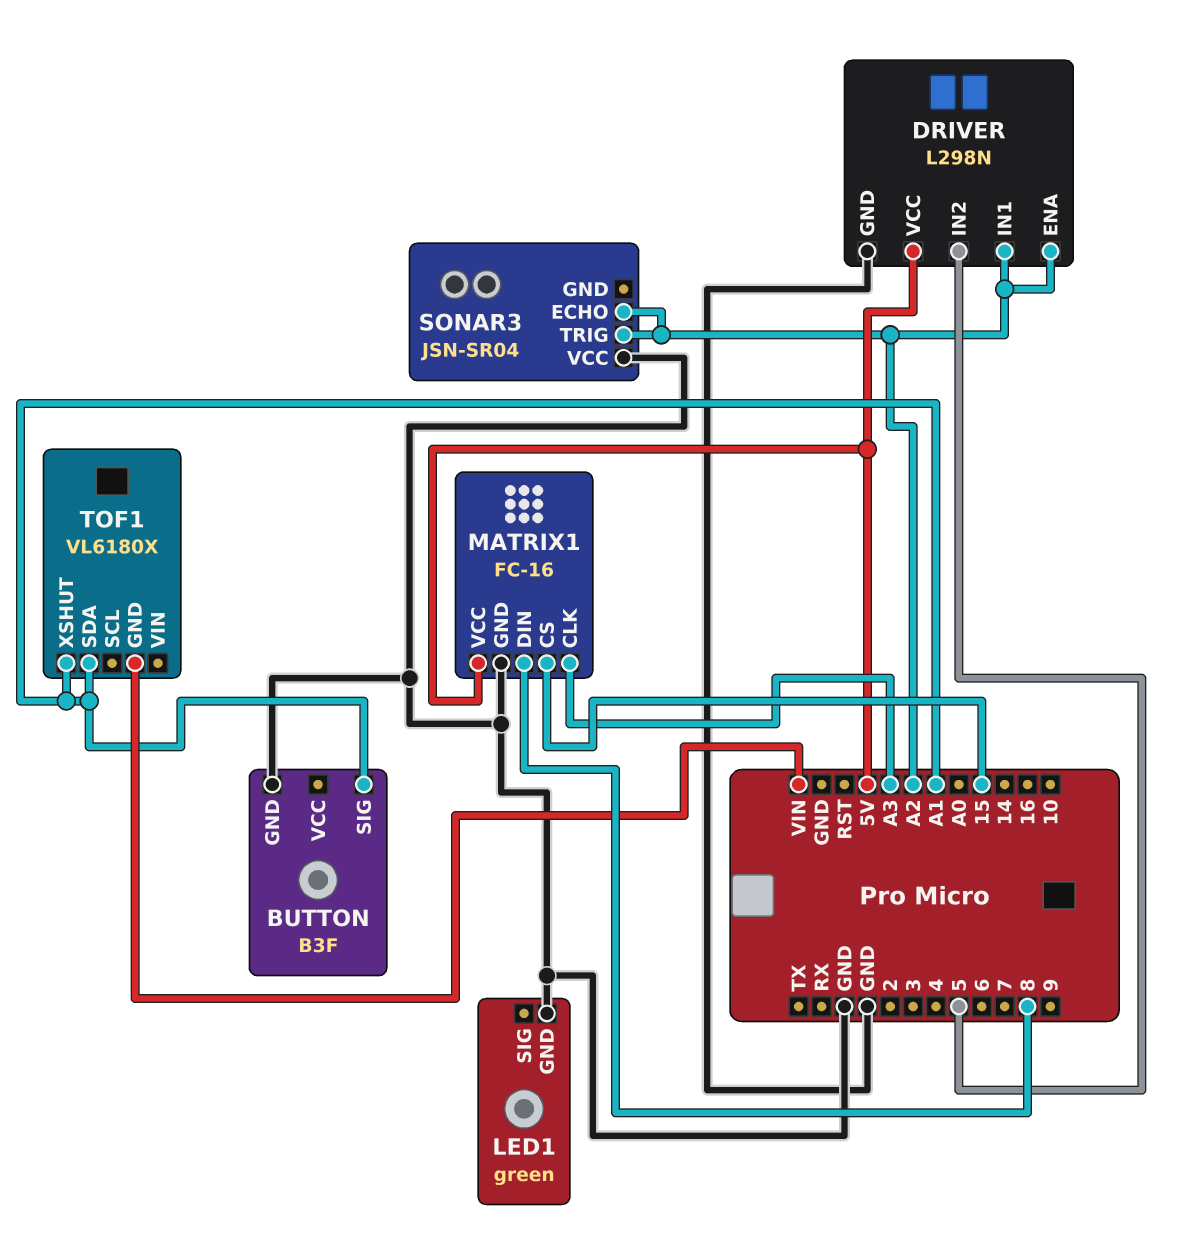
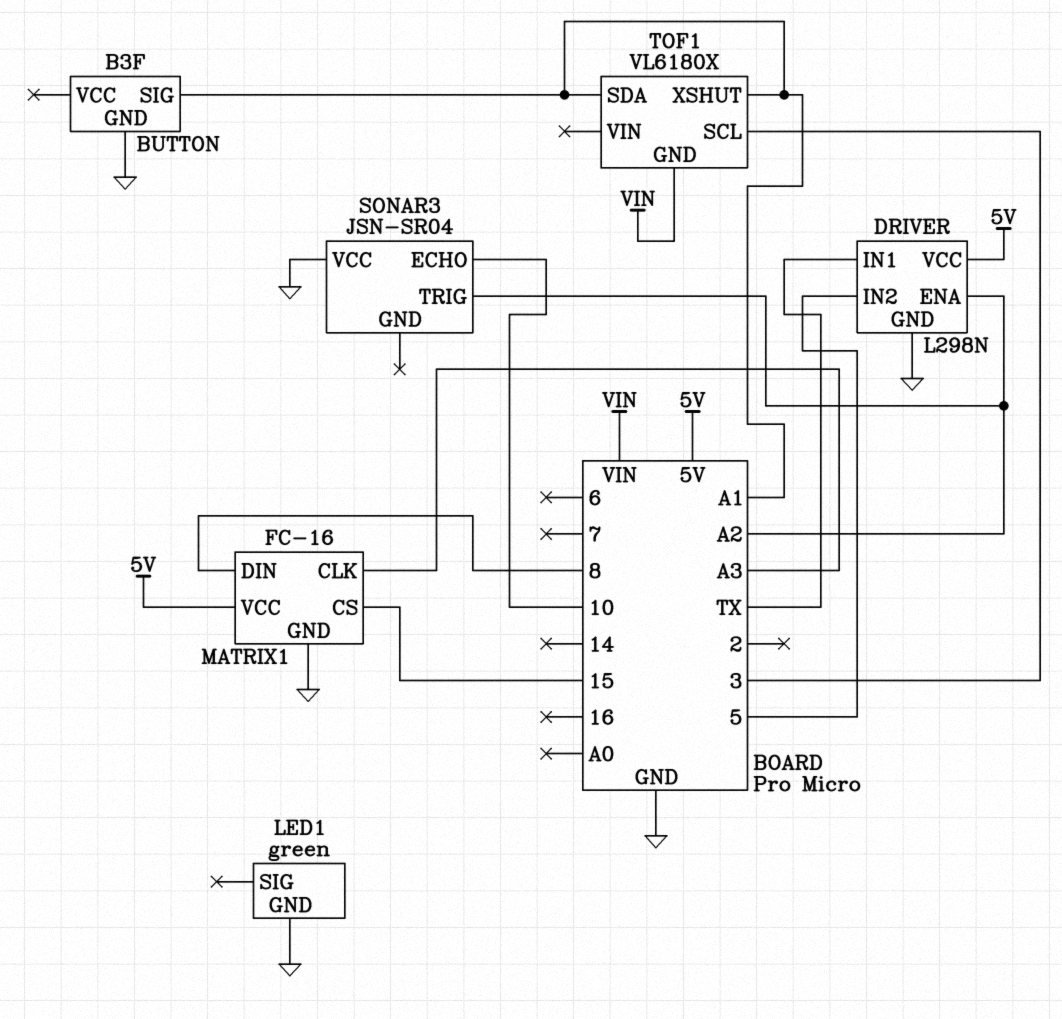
DRIVER pin IN1: A2 -> TX
SONAR3 pin ECHO: A2 -> 10
TOF1 pin SCL: none -> 3

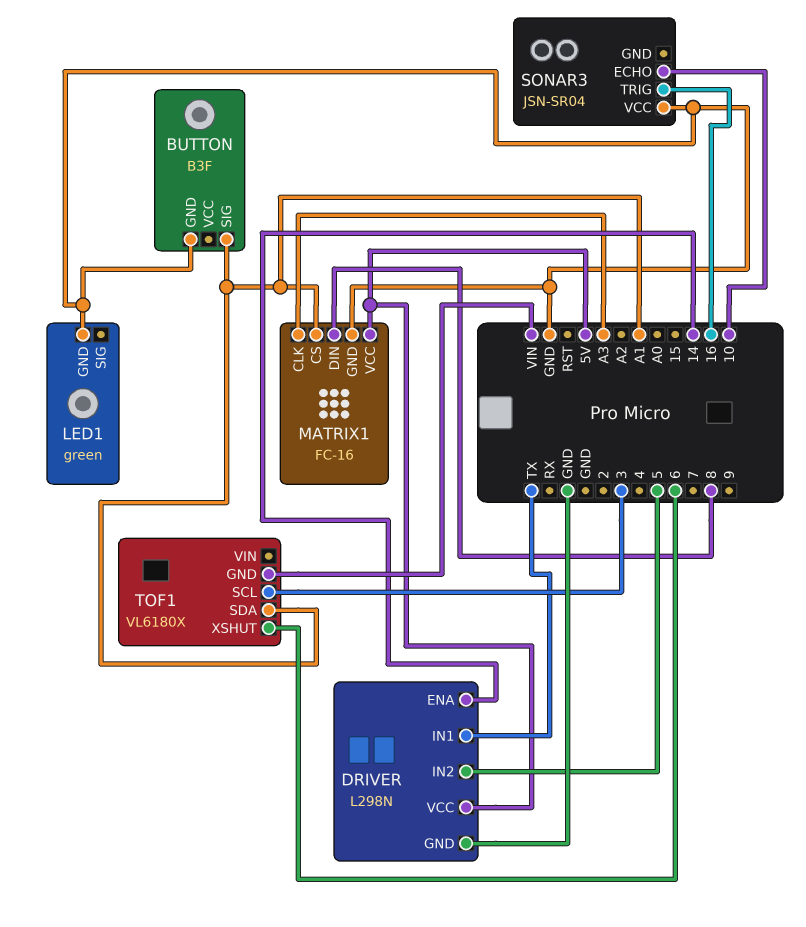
DRIVER pin ENA: A2 -> 14
MATRIX1 pin CS: 15 -> A1
SONAR3 pin TRIG: A2 -> 16
TOF1 pin XSHUT: A1 -> 6

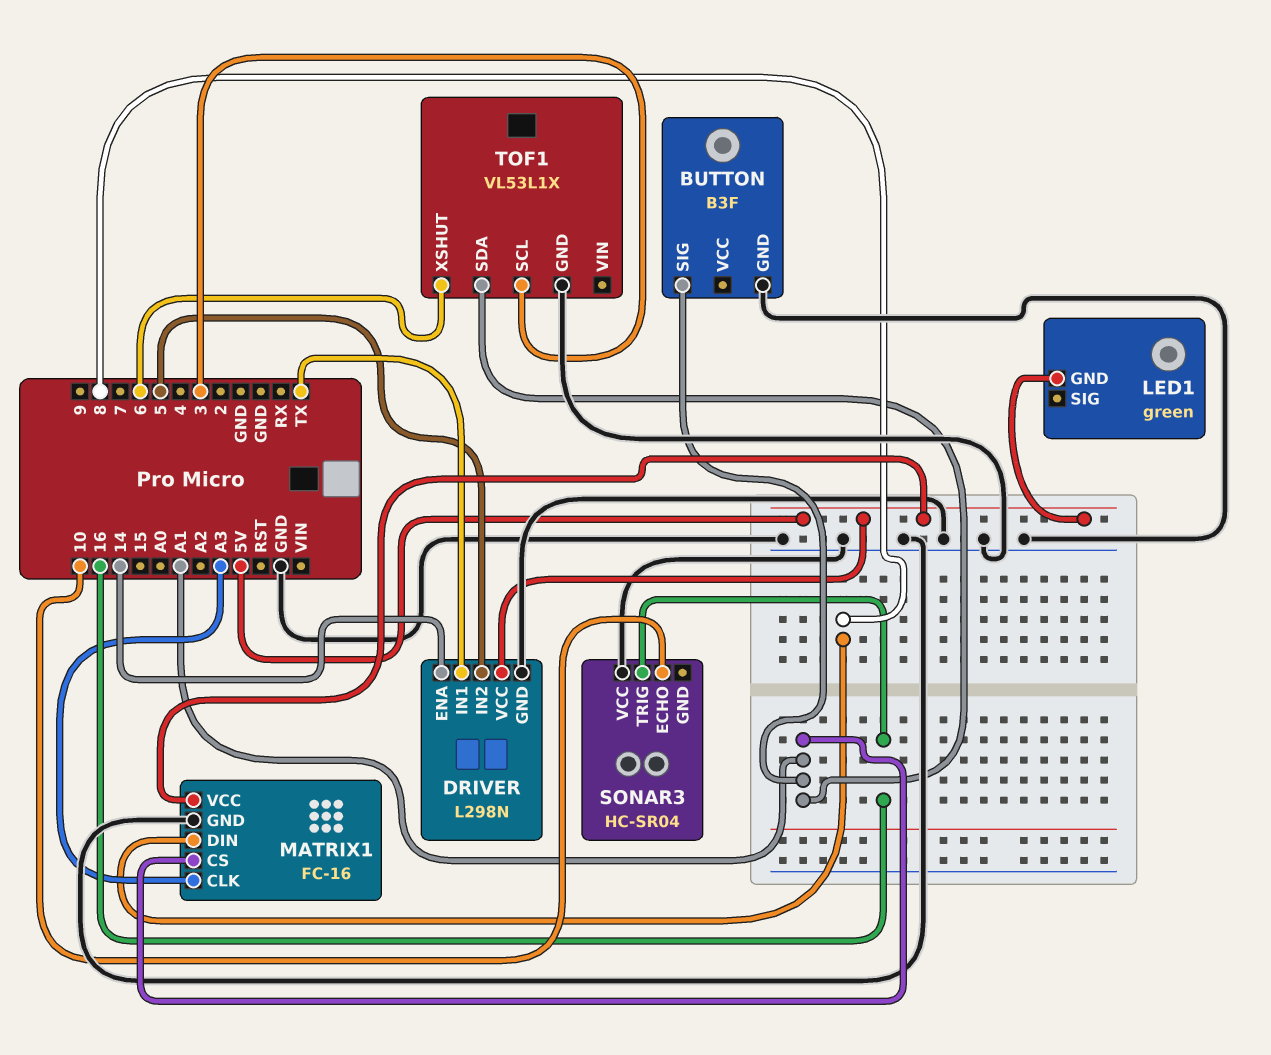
LED1 pin GND: GND -> 5V
SONAR3: JSN-SR04 -> HC-SR04
TOF1: VL6180X -> VL53L1X
TOF1 pin GND: VIN -> GND

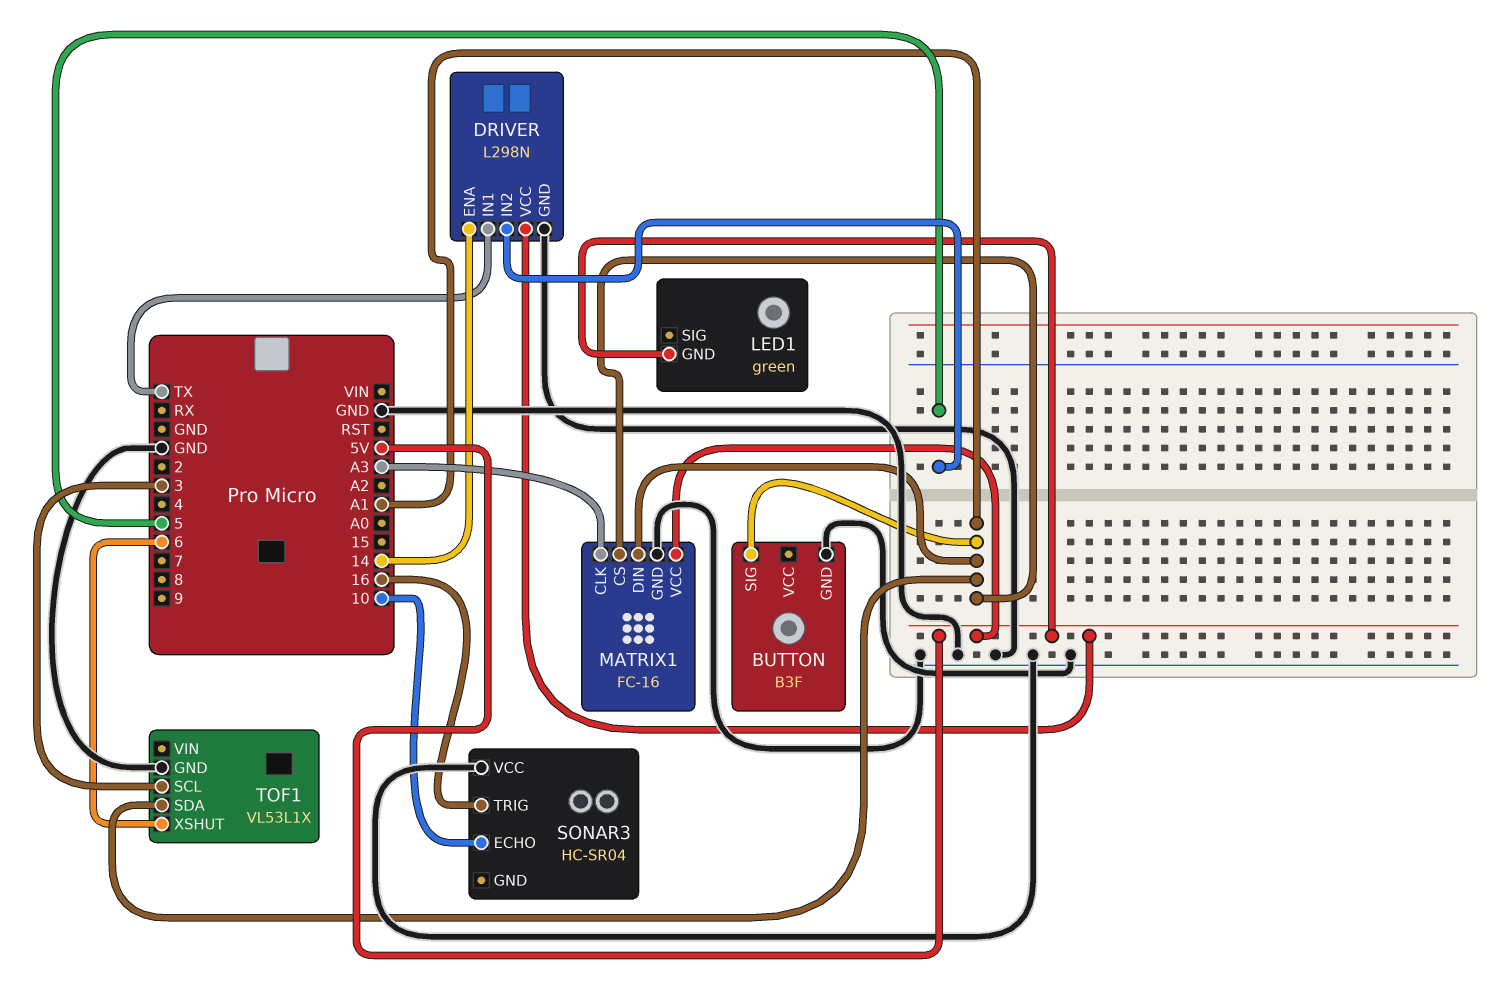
MATRIX1 pin DIN: 8 -> A1

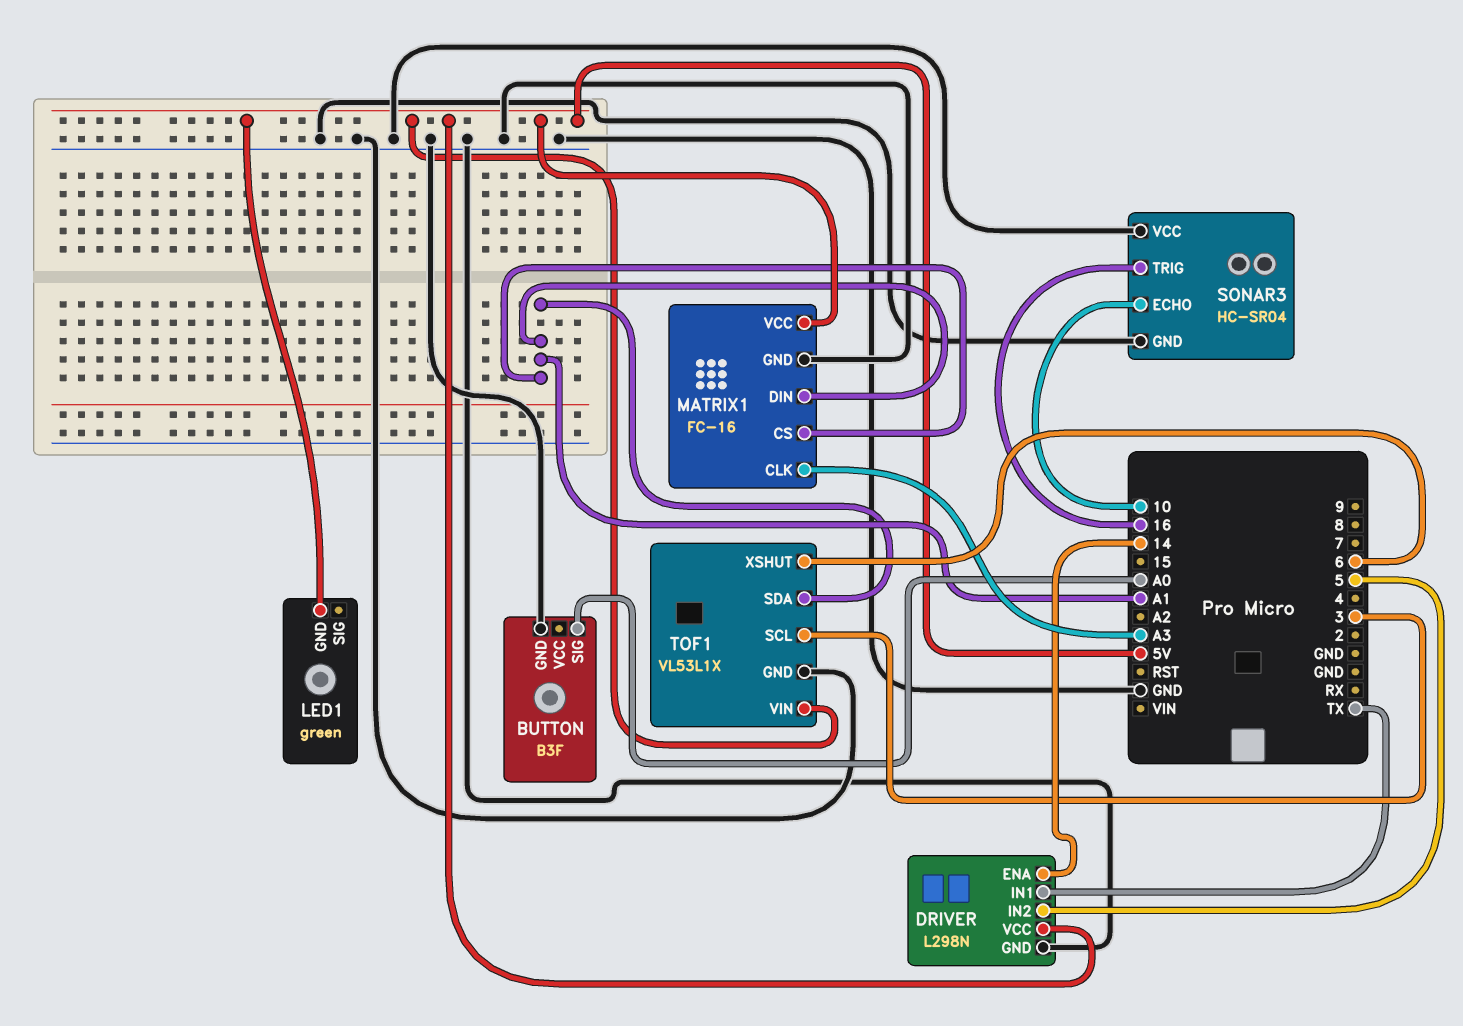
BUTTON pin SIG: A1 -> A0
SONAR3 pin GND: none -> GND
TOF1 pin VIN: none -> 5V

